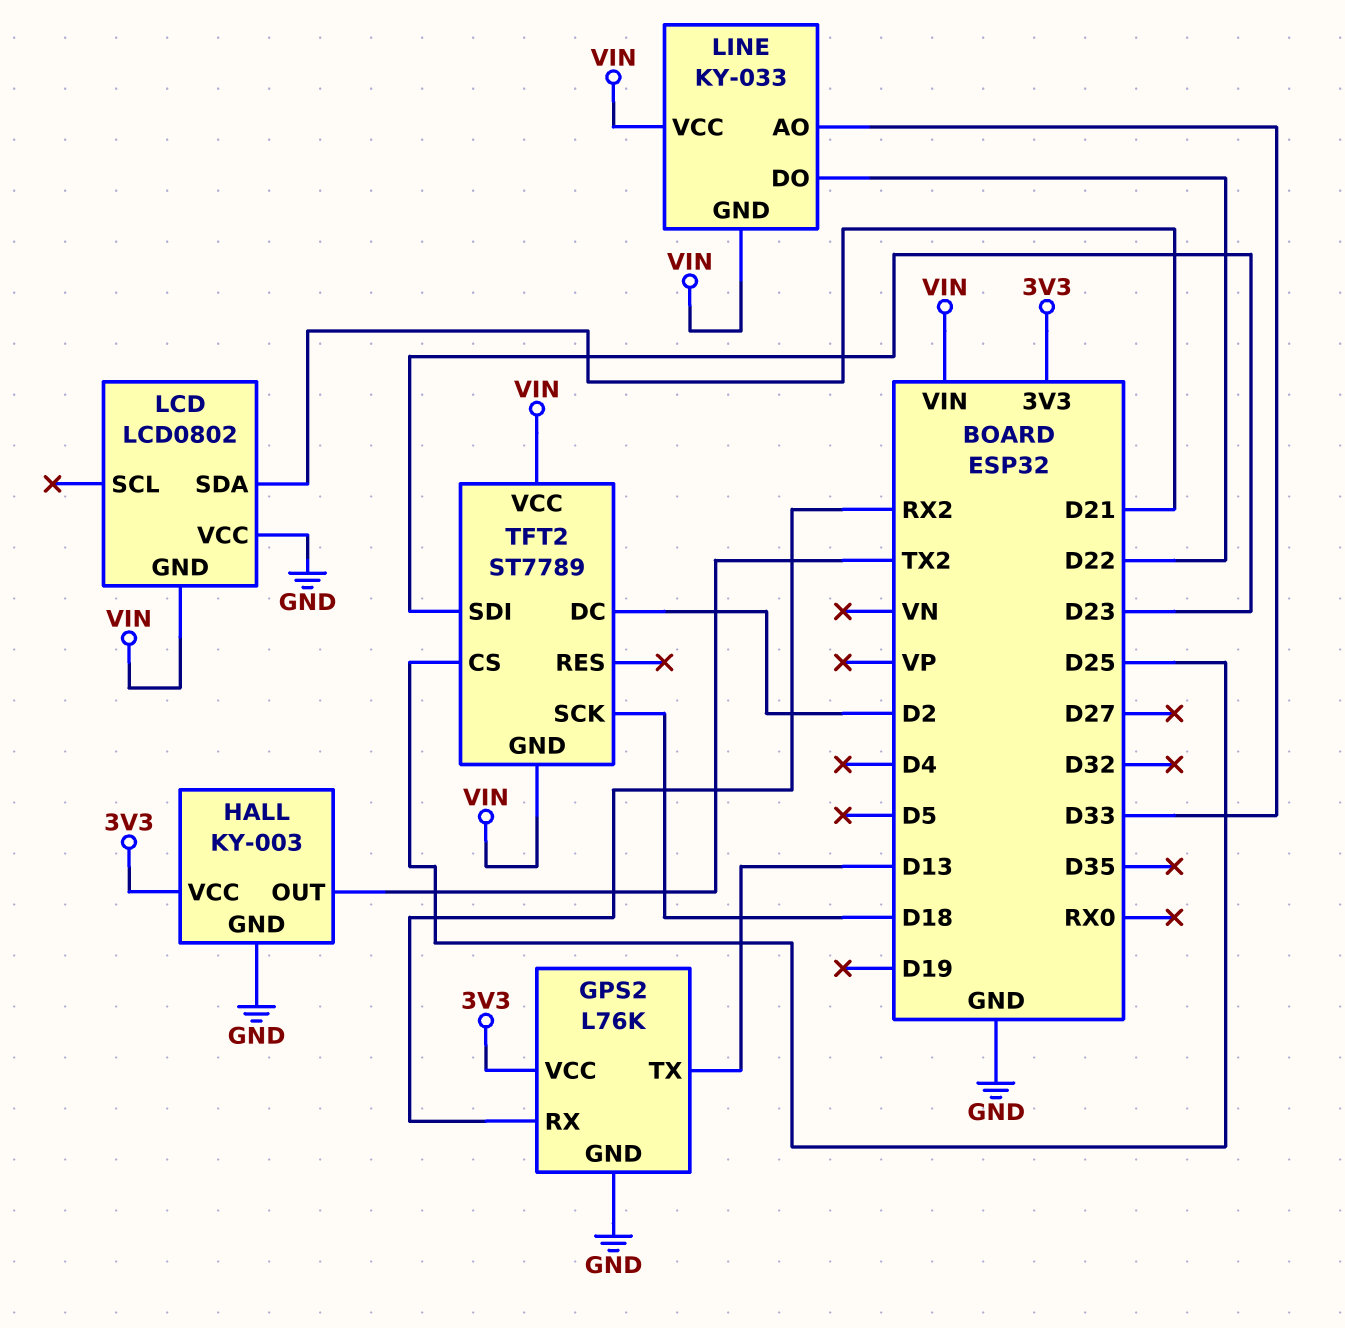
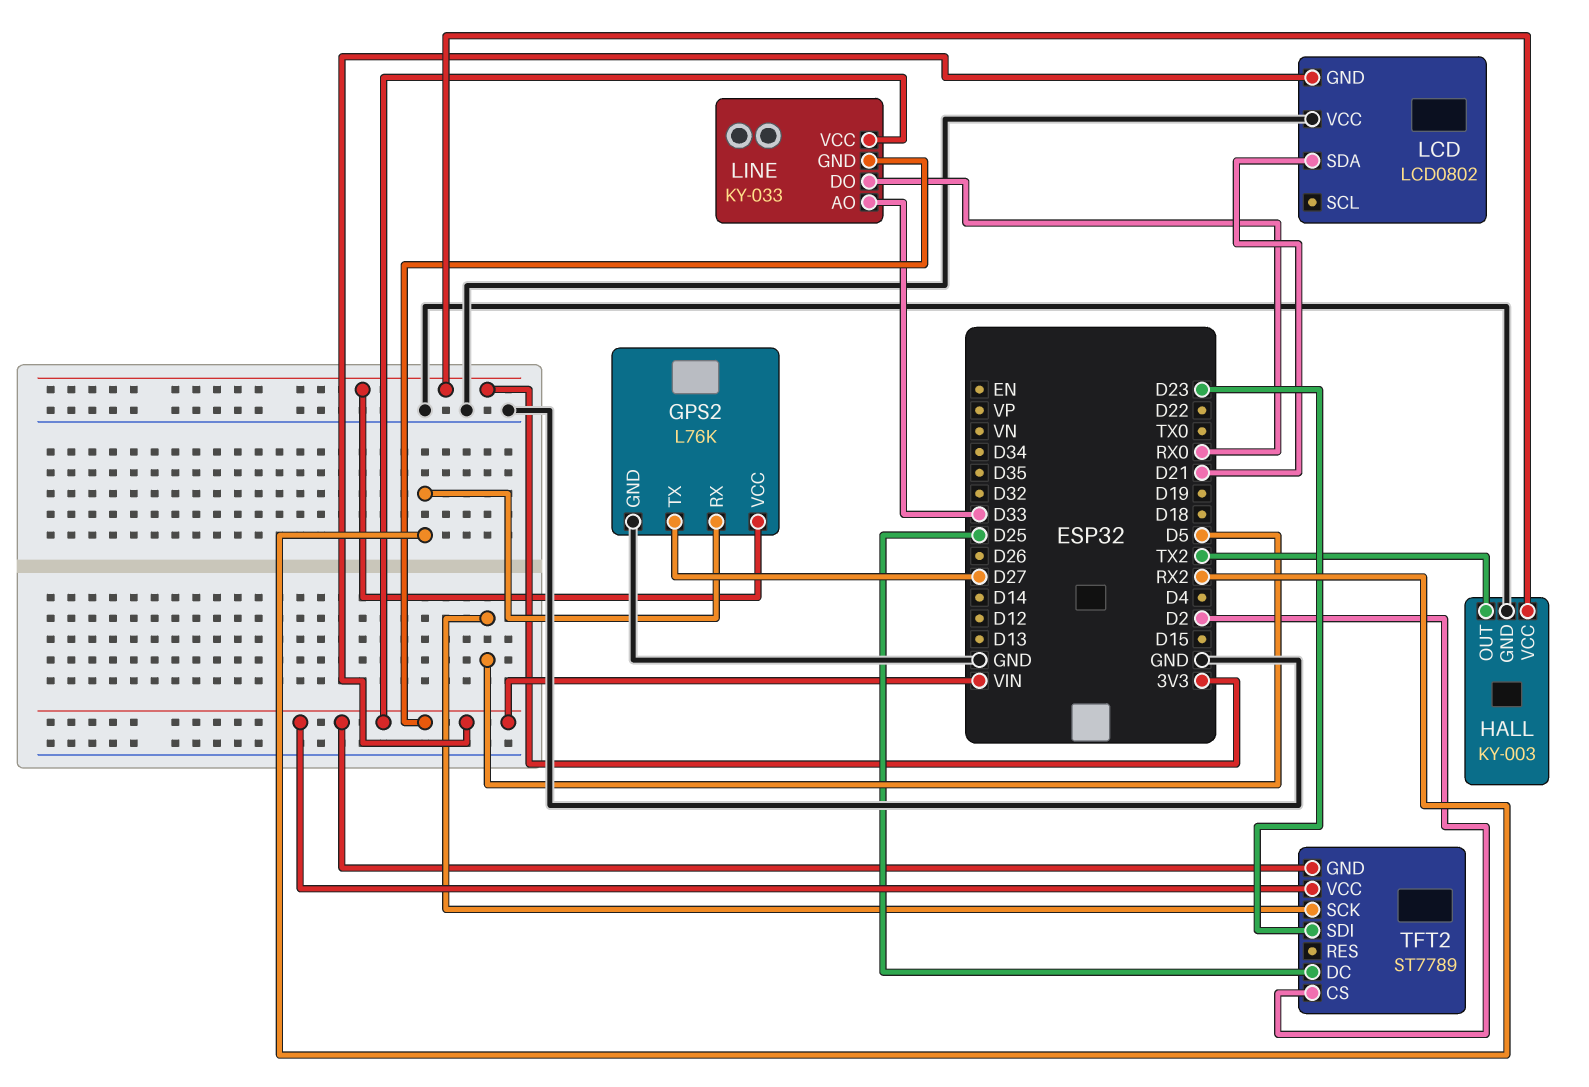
GPS2 pin TX: D13 -> D27
LINE pin DO: D22 -> RX0
TFT2 pin CS: D25 -> D2
TFT2 pin DC: D2 -> D25
TFT2 pin SCK: D18 -> D5

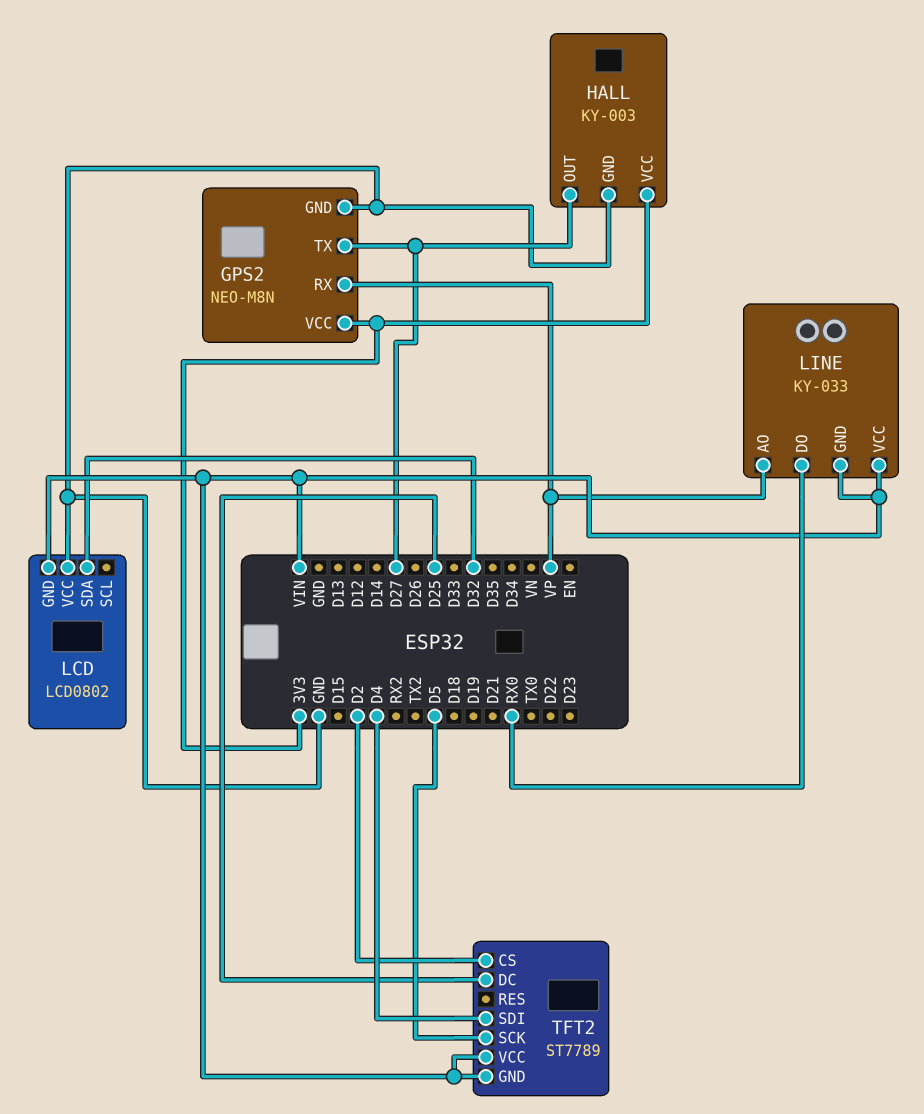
GPS2: L76K -> NEO-M8N
GPS2 pin RX: RX2 -> VP
HALL pin OUT: TX2 -> D27
LCD pin SDA: D21 -> D32
LINE pin AO: D33 -> VP
TFT2 pin SDI: D23 -> D4

